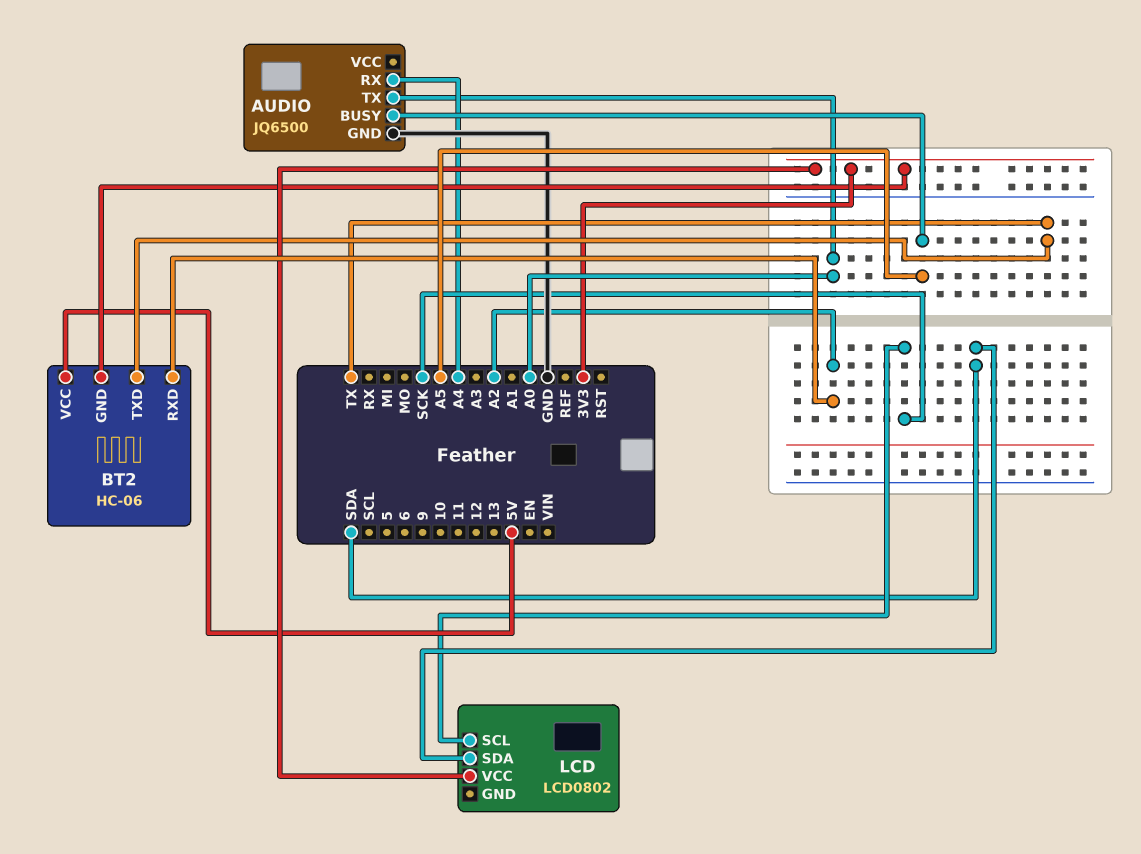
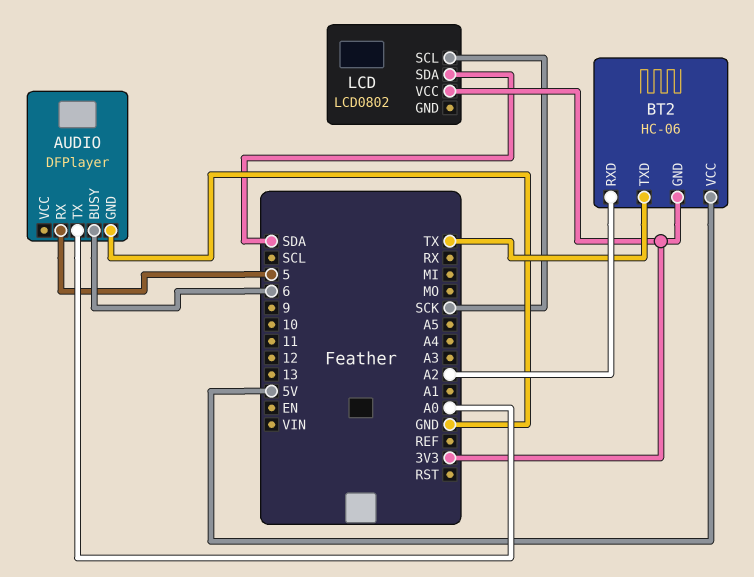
AUDIO: JQ6500 -> DFPlayer
AUDIO pin BUSY: A5 -> 6
AUDIO pin RX: A4 -> 5

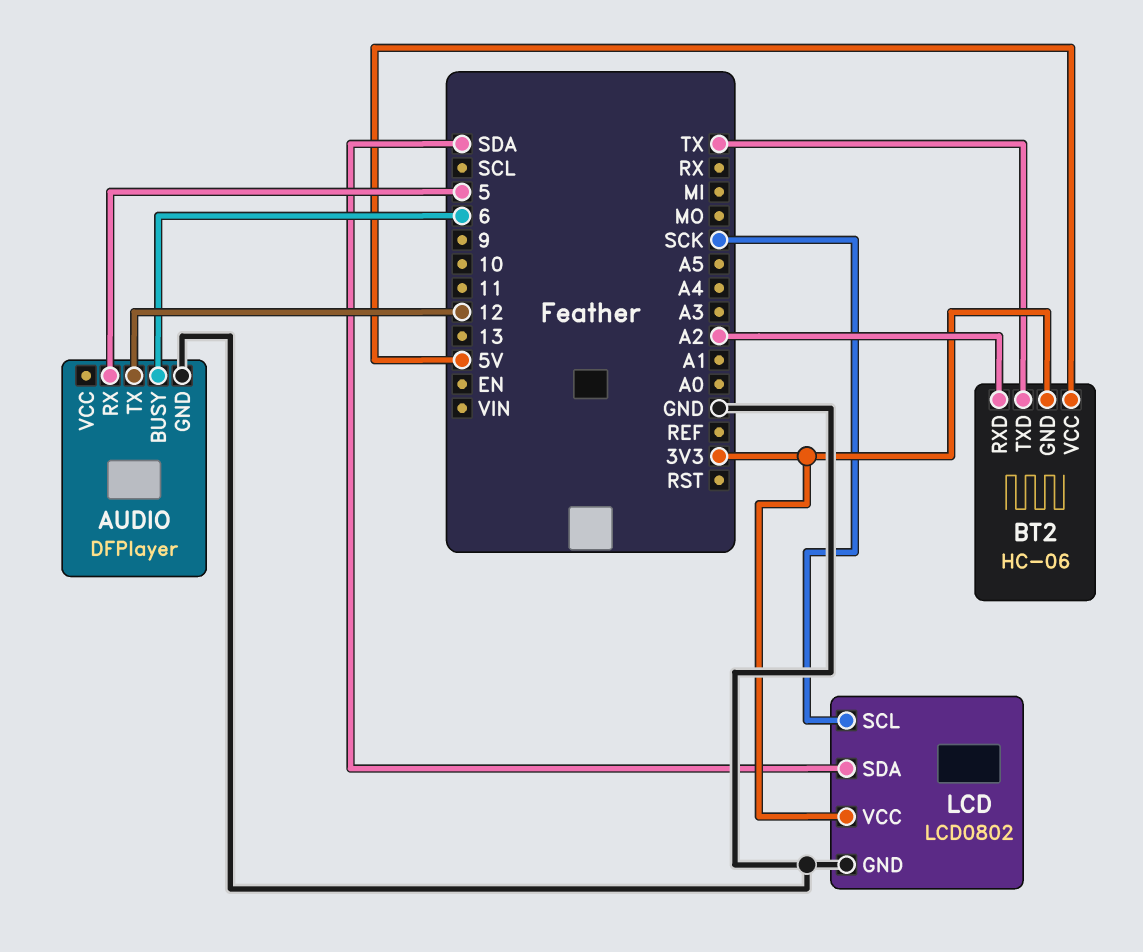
AUDIO pin TX: A0 -> 12
LCD pin GND: none -> GND

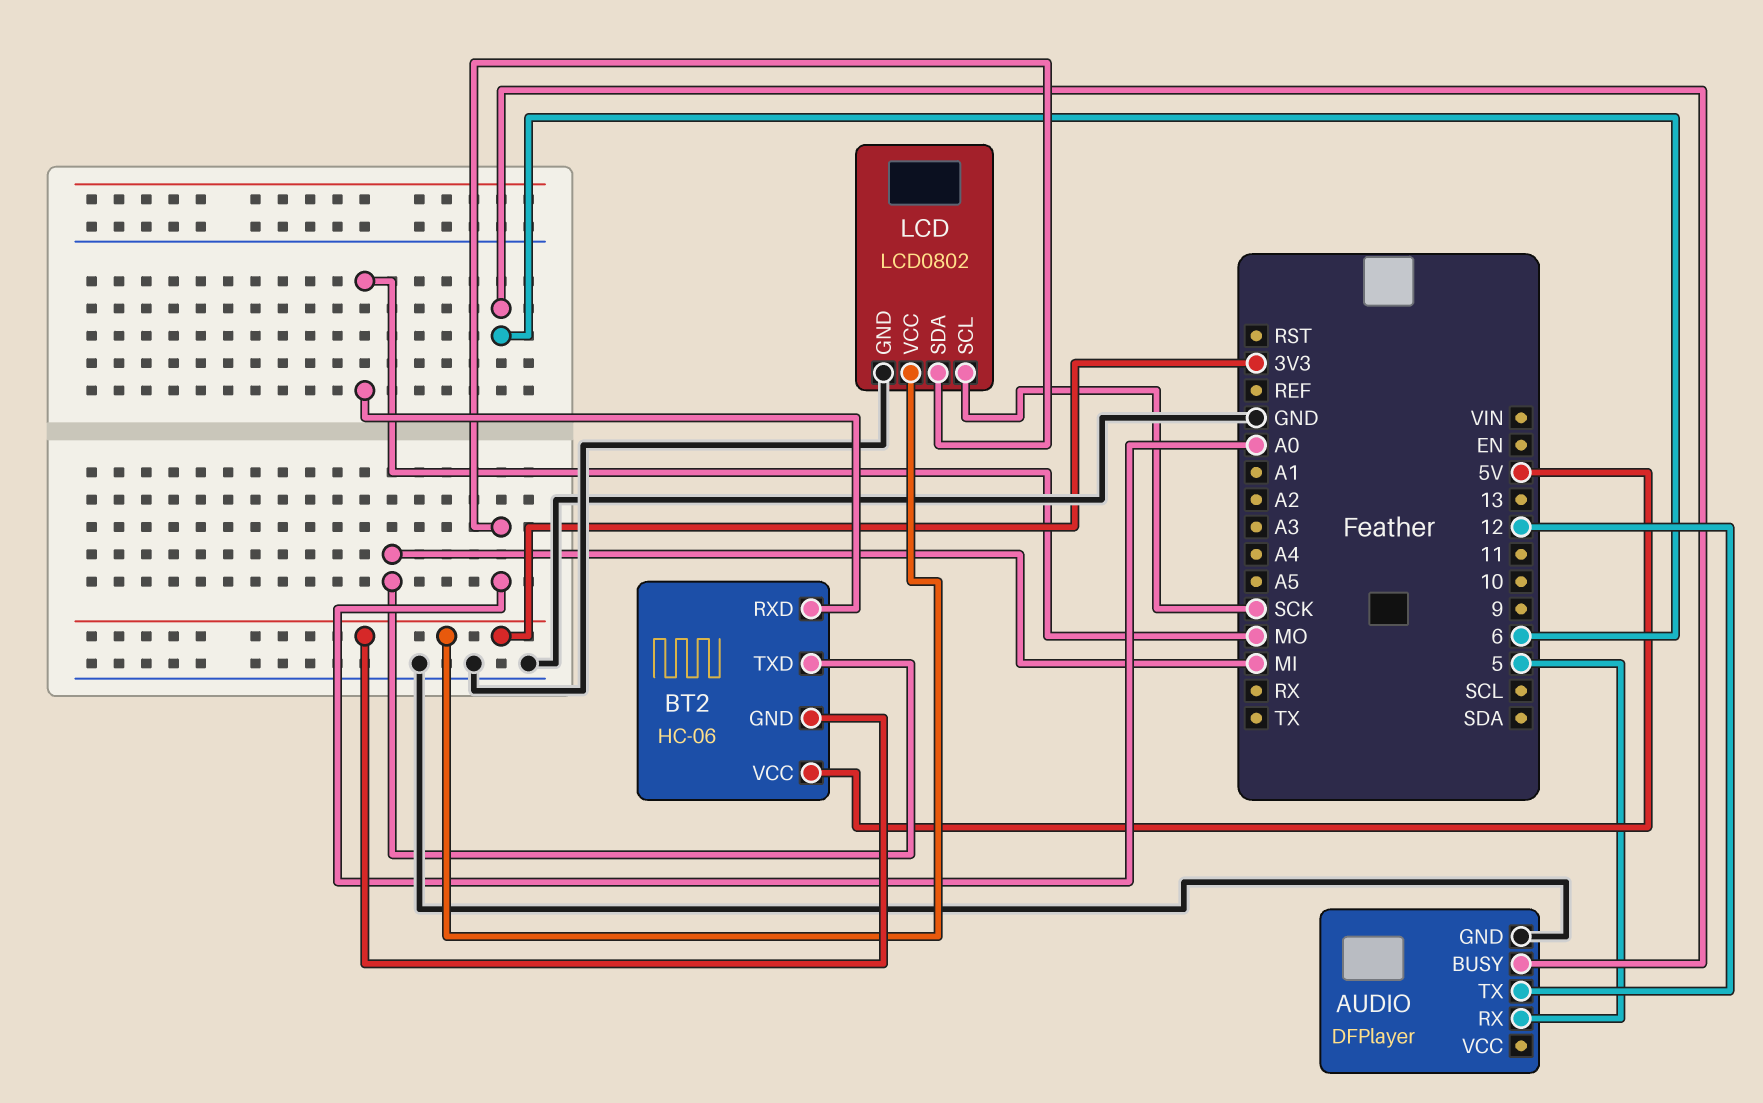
BT2 pin RXD: A2 -> MO
BT2 pin TXD: TX -> MI
LCD pin SDA: SDA -> A0

